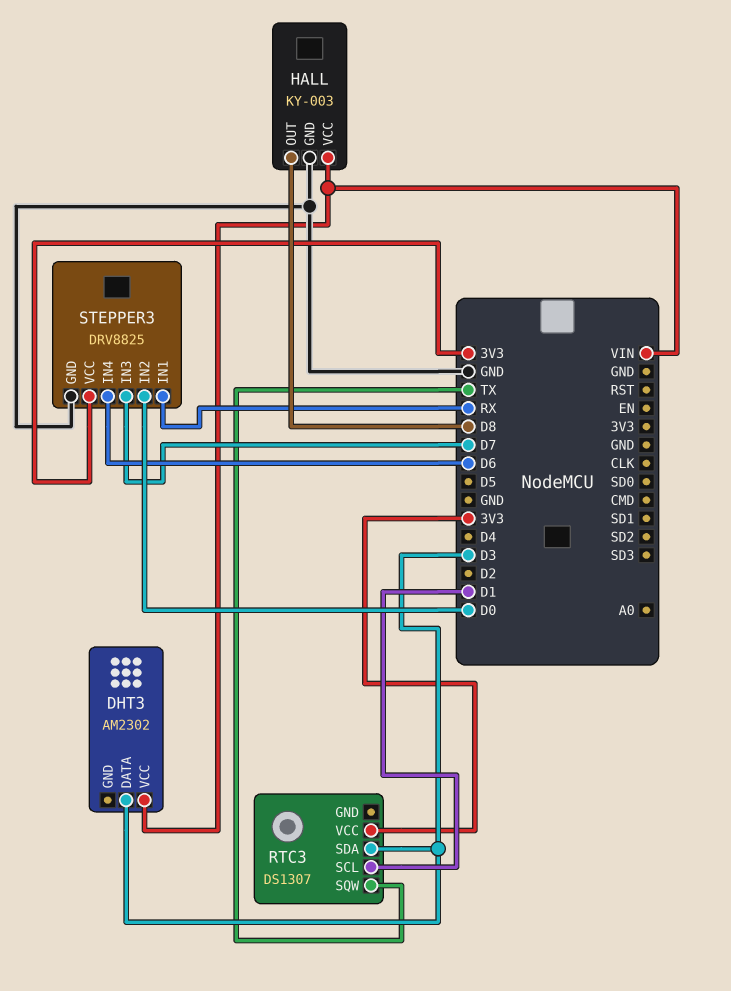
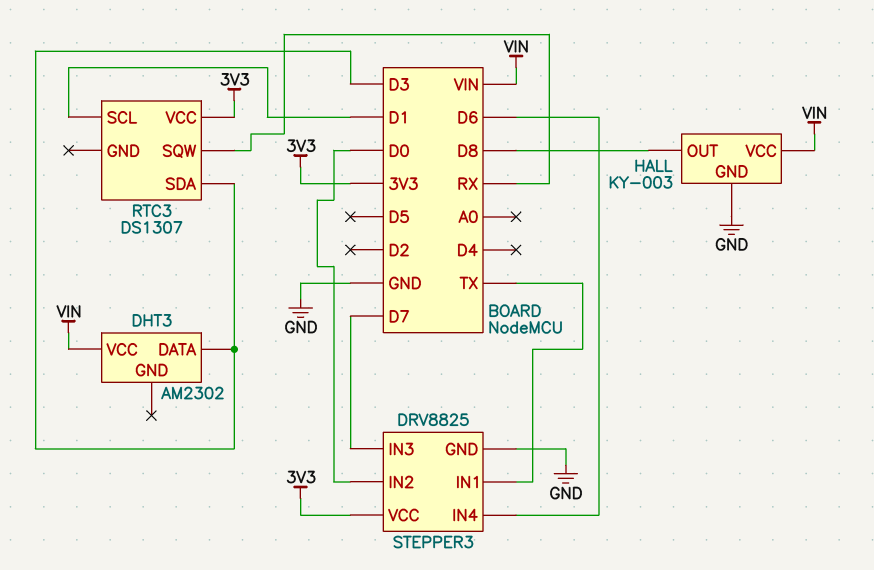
RTC3 pin SQW: TX -> RX
STEPPER3 pin IN1: RX -> TX

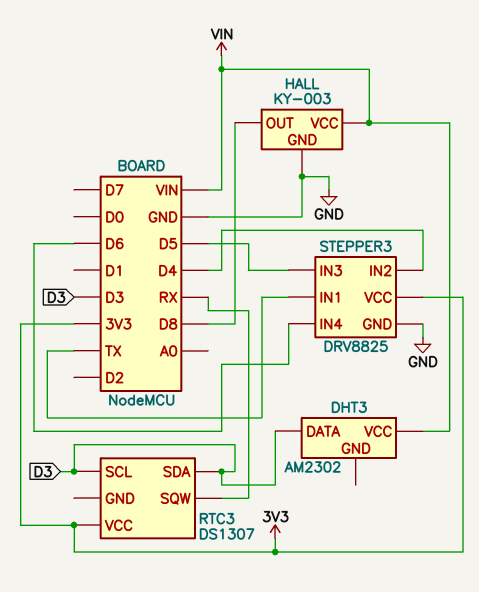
RTC3 pin SCL: D1 -> D3
STEPPER3 pin IN2: D0 -> D4
STEPPER3 pin IN3: D7 -> D5

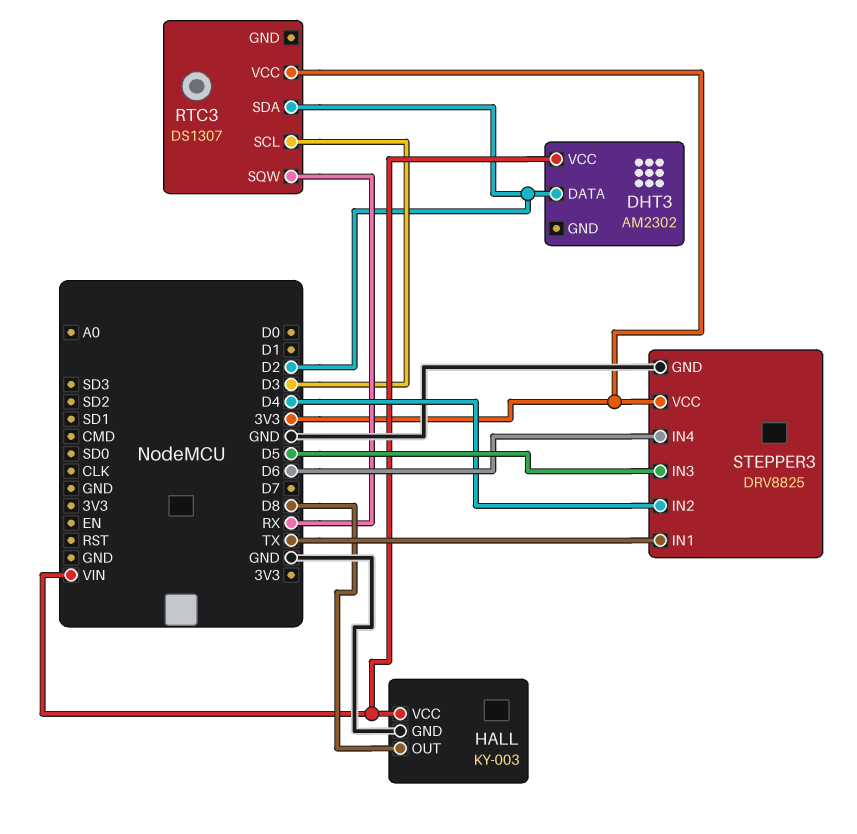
DHT3 pin DATA: D3 -> D2
RTC3 pin SDA: D3 -> D2

